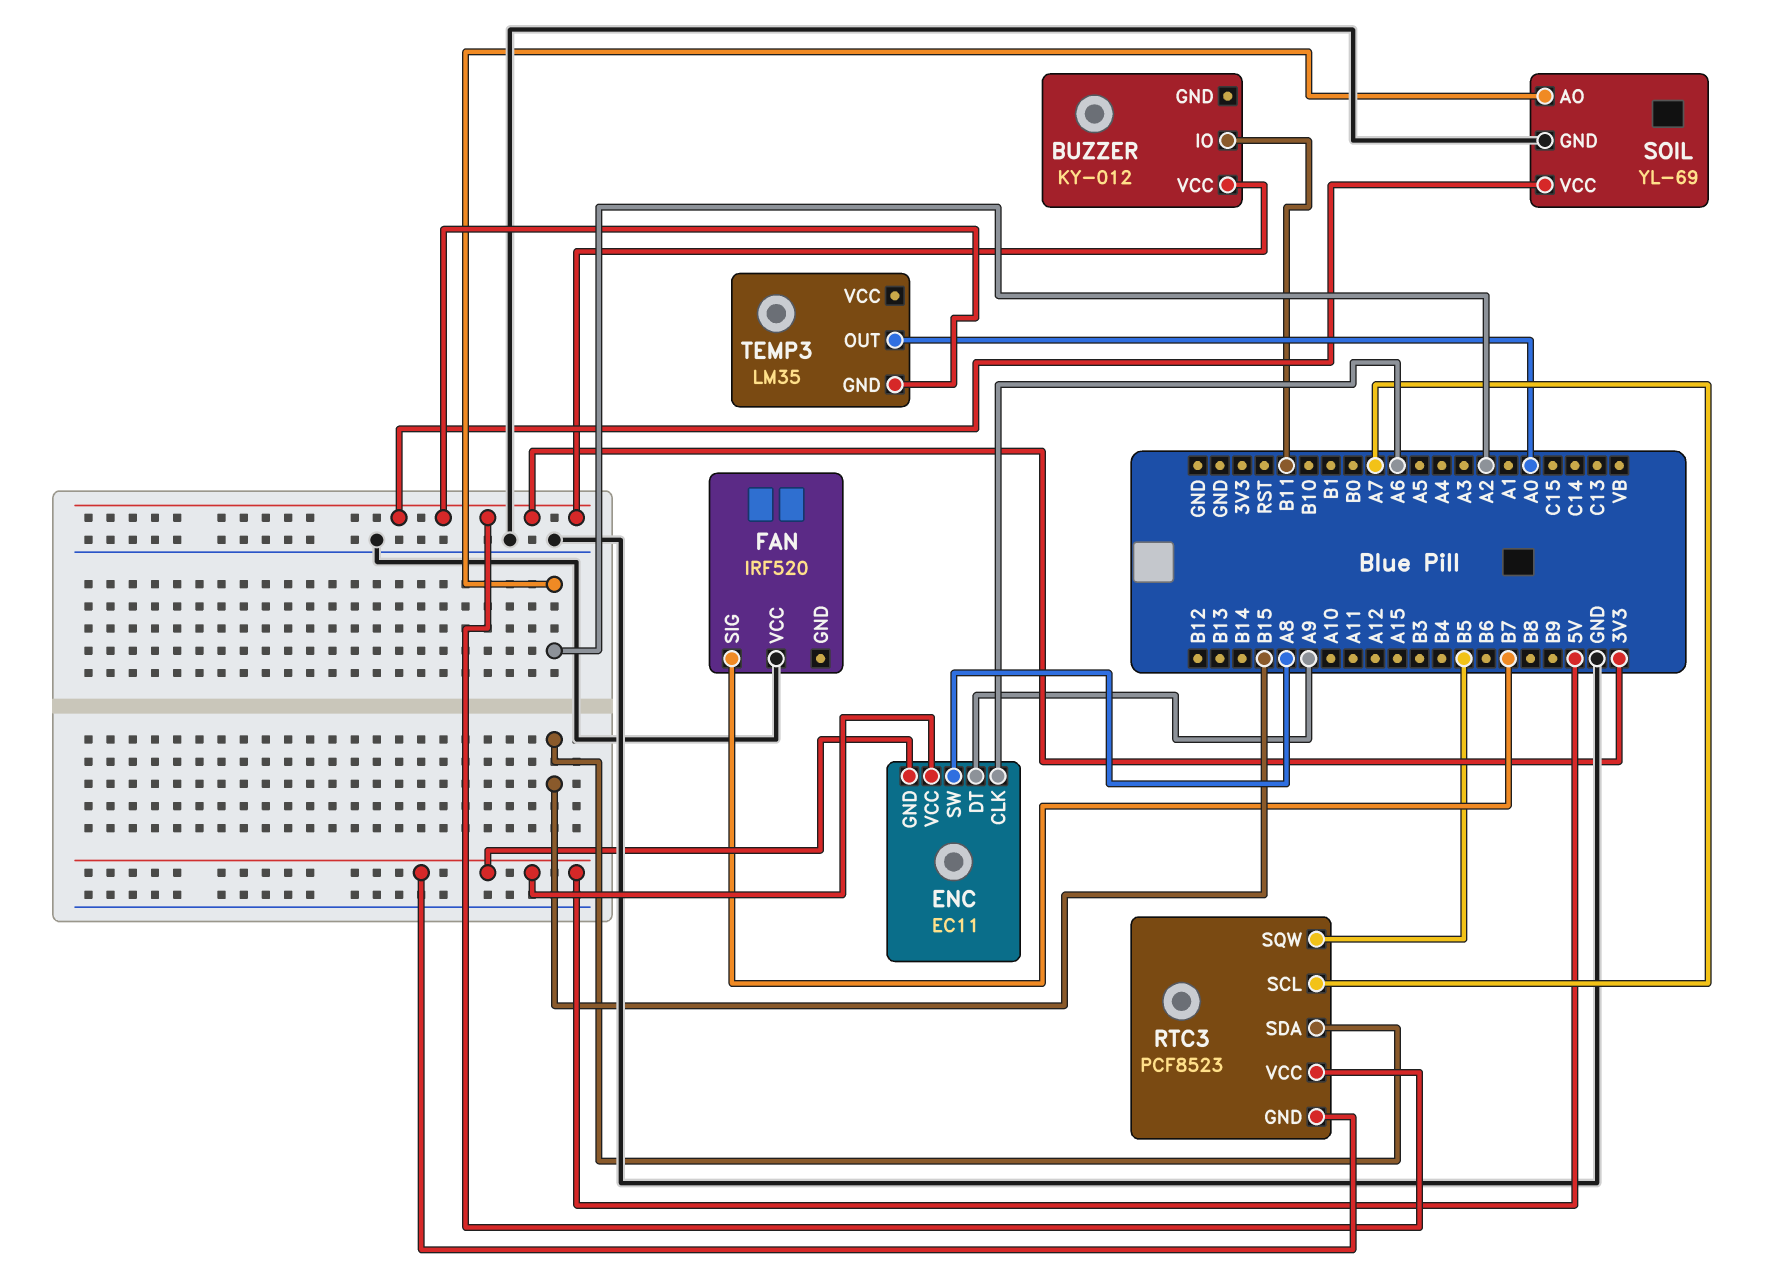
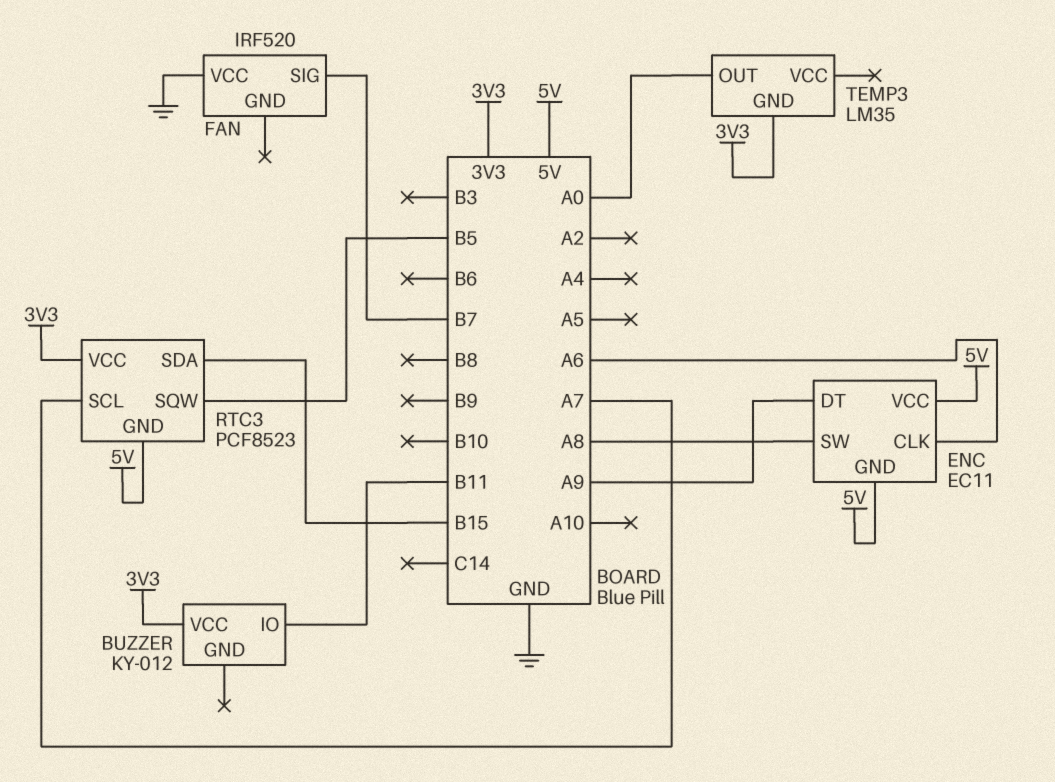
SOIL: YL-69 -> none
SOIL pin AO: A2 -> none
SOIL pin GND: GND -> none
SOIL pin VCC: 3V3 -> none

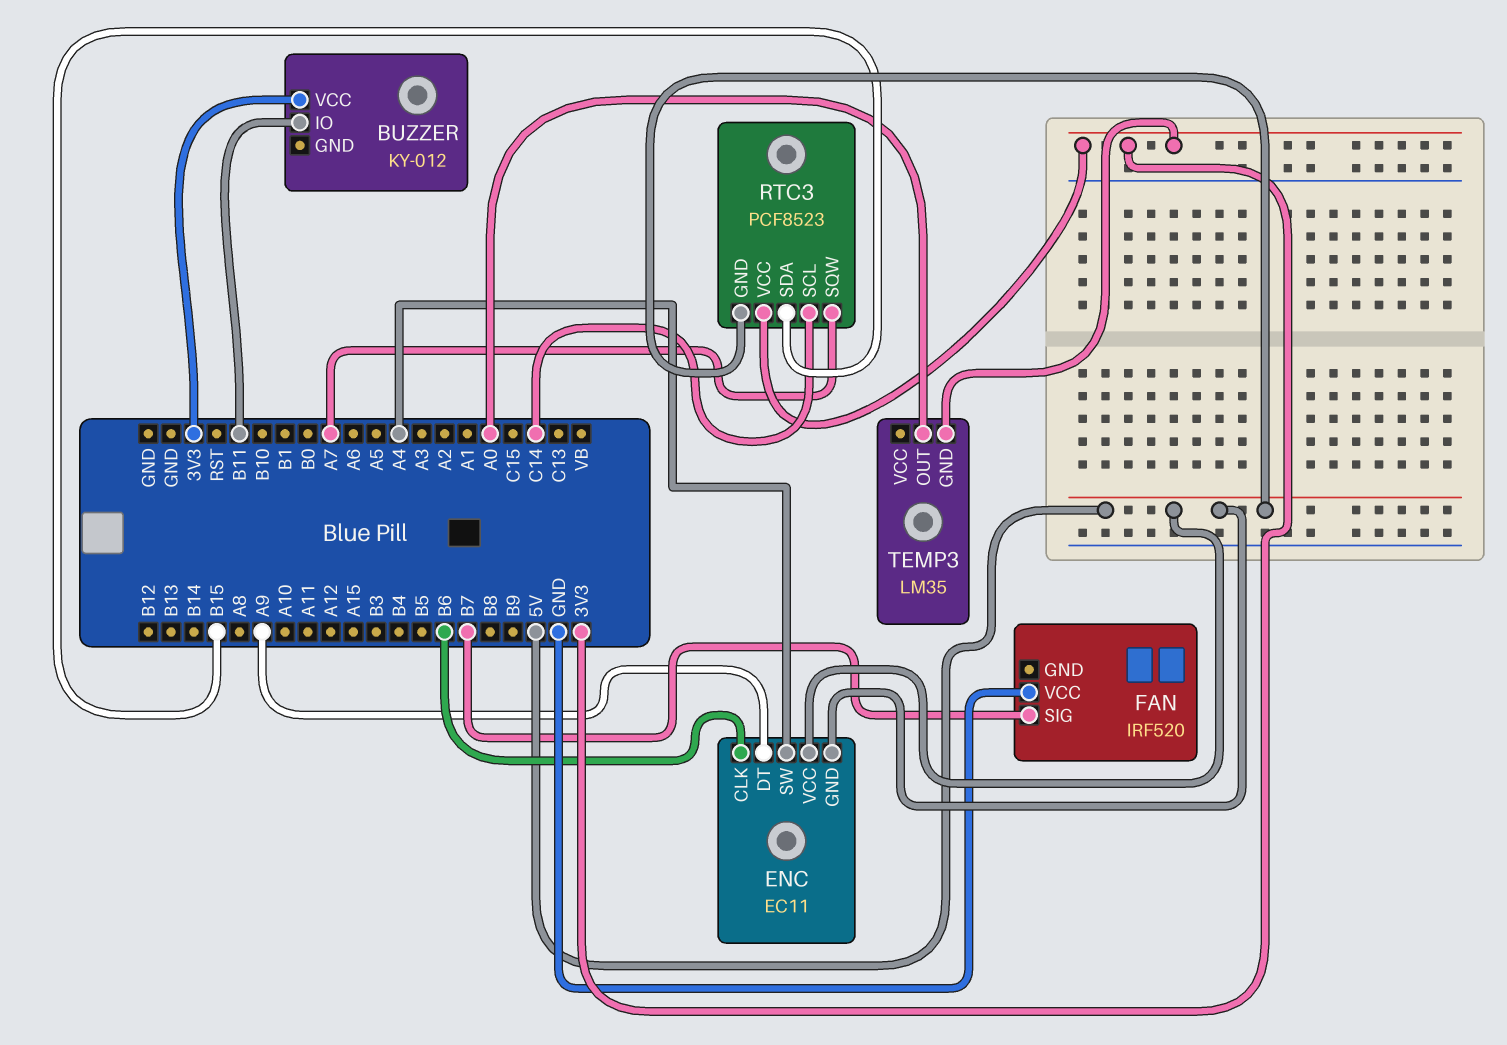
ENC pin CLK: A6 -> B6
ENC pin SW: A8 -> A4
RTC3 pin SCL: A7 -> C14
RTC3 pin SQW: B5 -> A7

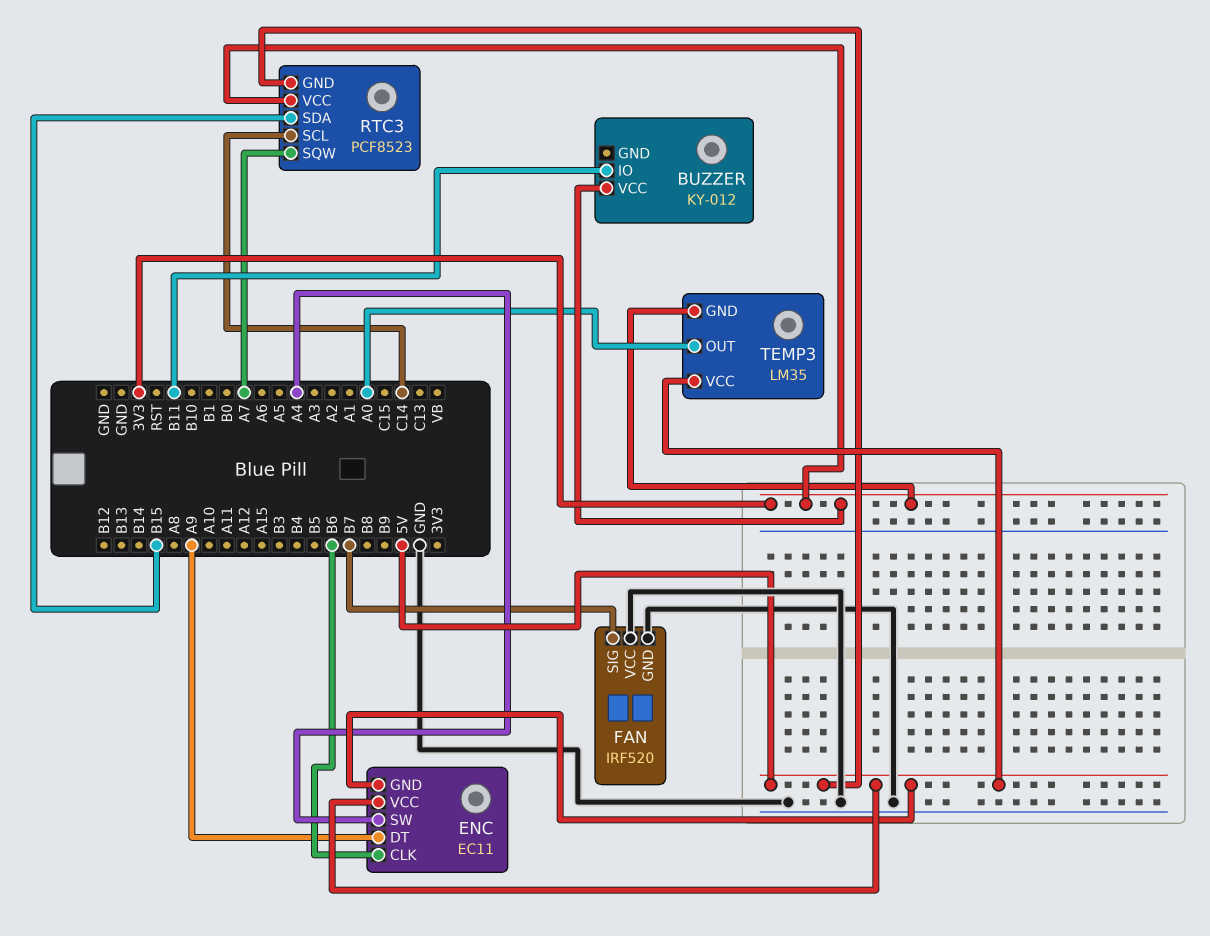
FAN pin GND: none -> GND
TEMP3 pin VCC: none -> 5V

